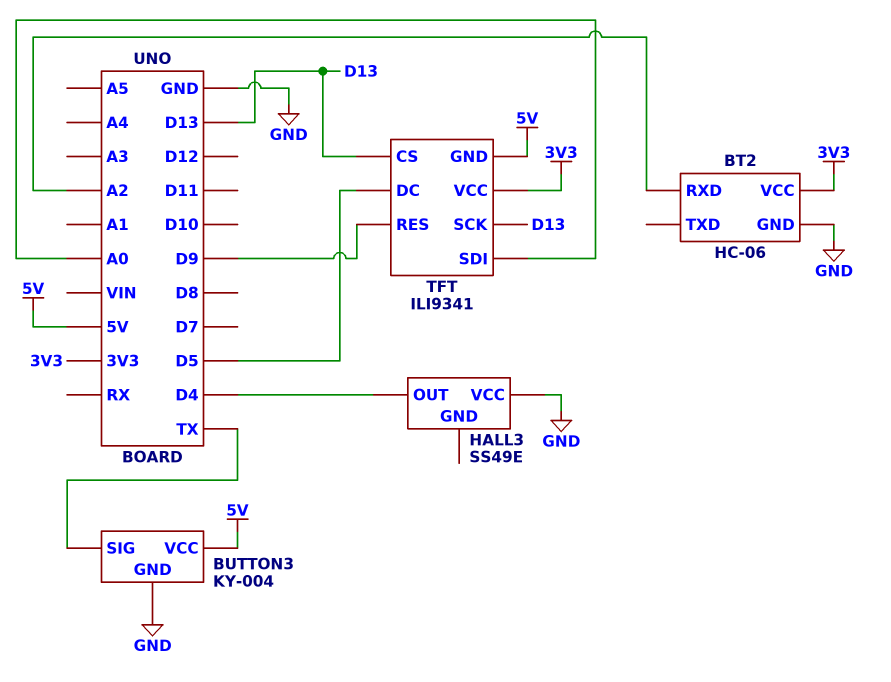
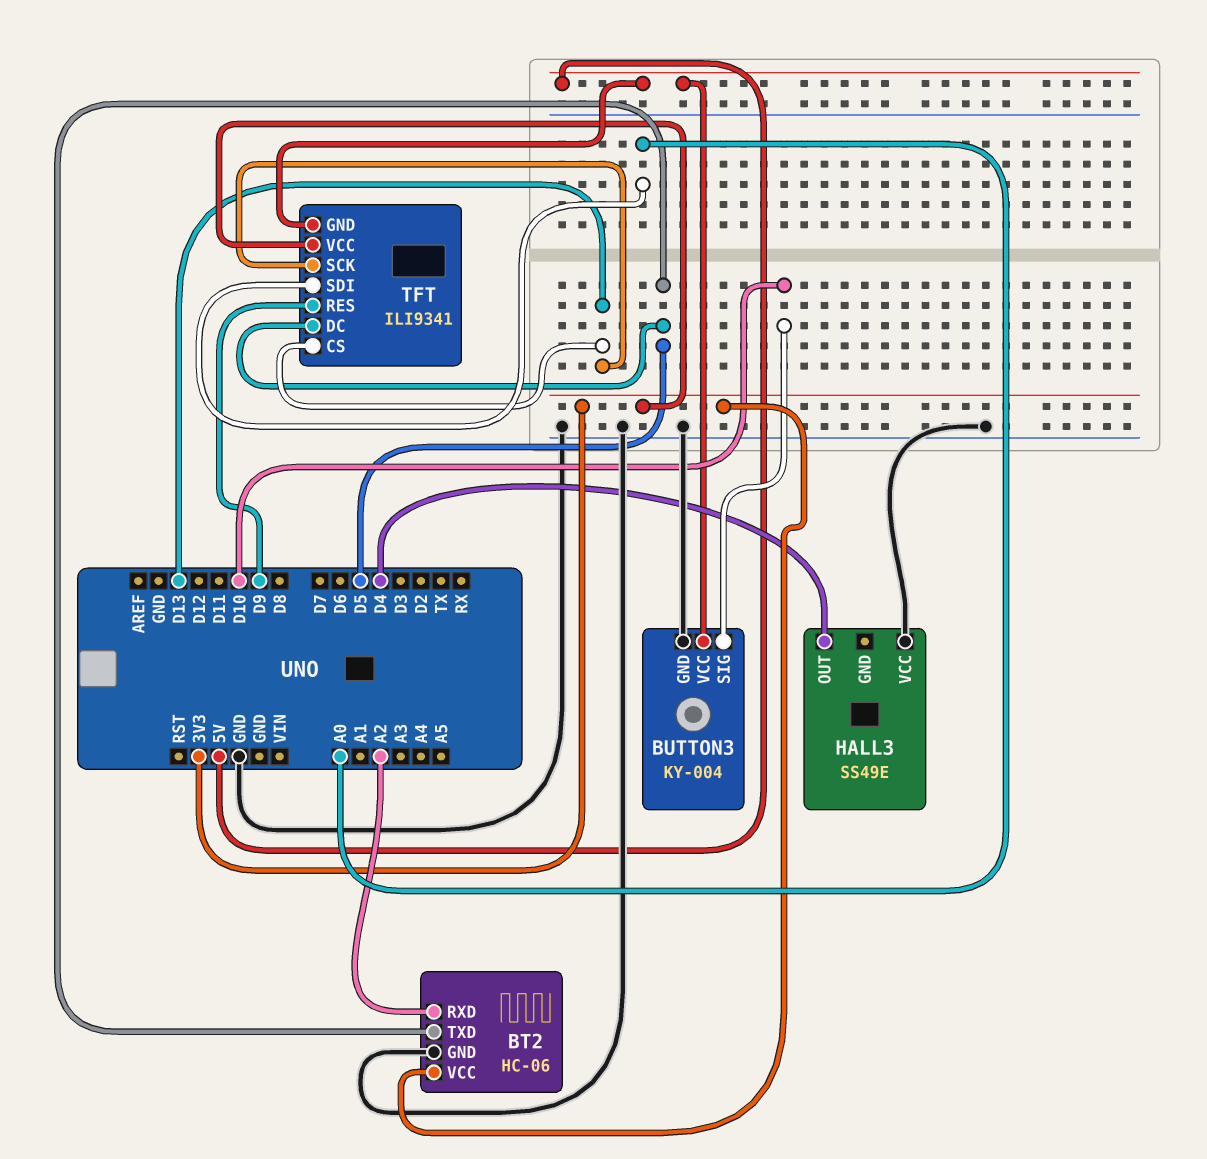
BT2 pin TXD: none -> D5
BUTTON3 pin SIG: TX -> D10

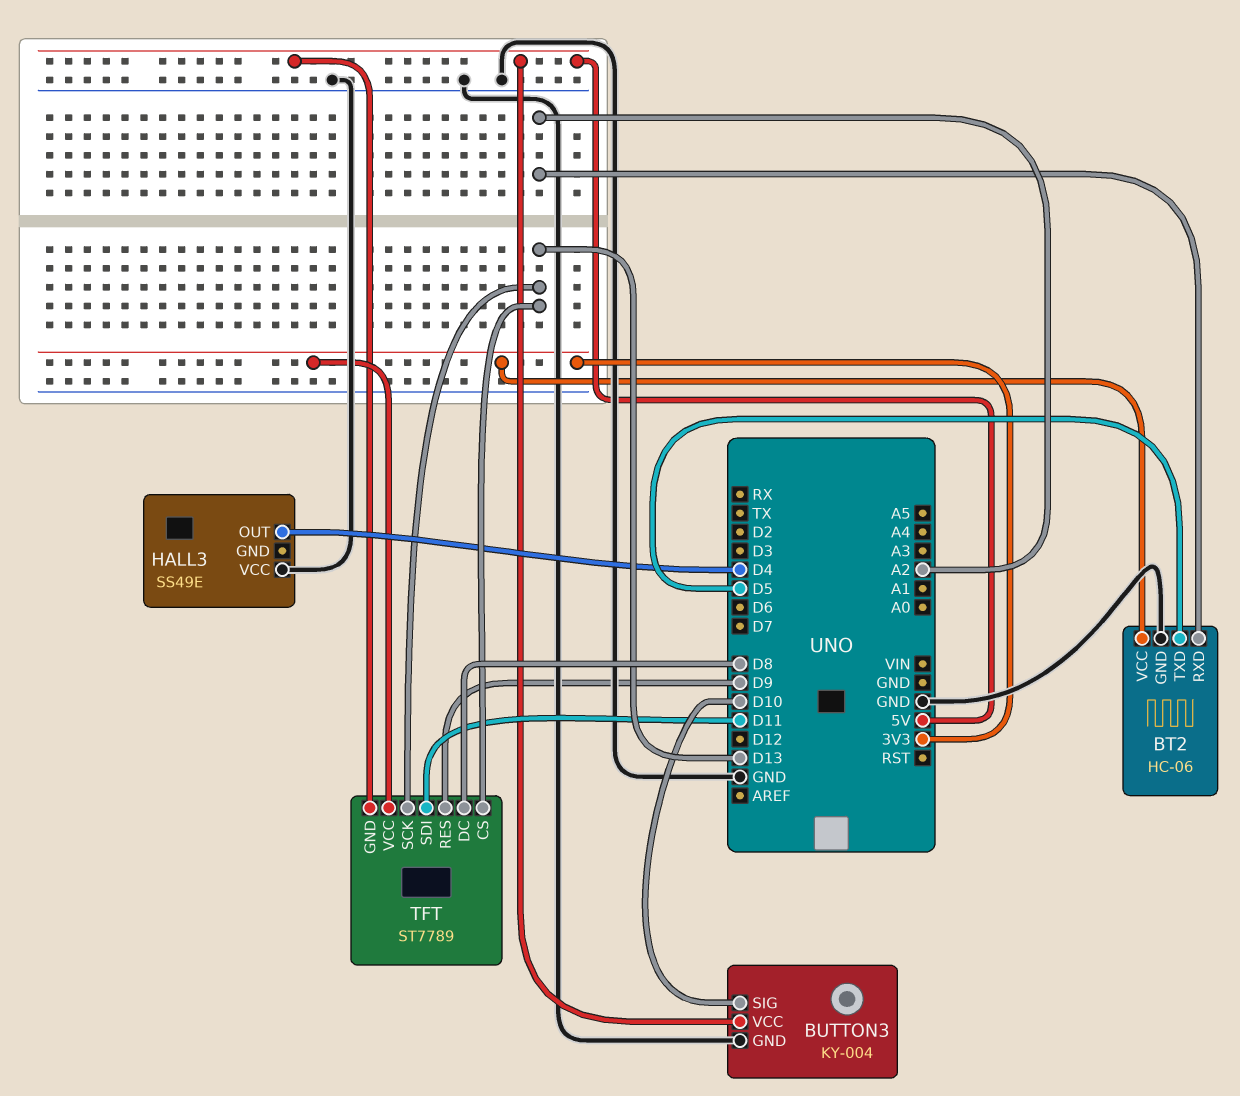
TFT: ILI9341 -> ST7789
TFT pin DC: D5 -> D8
TFT pin SDI: A0 -> D11

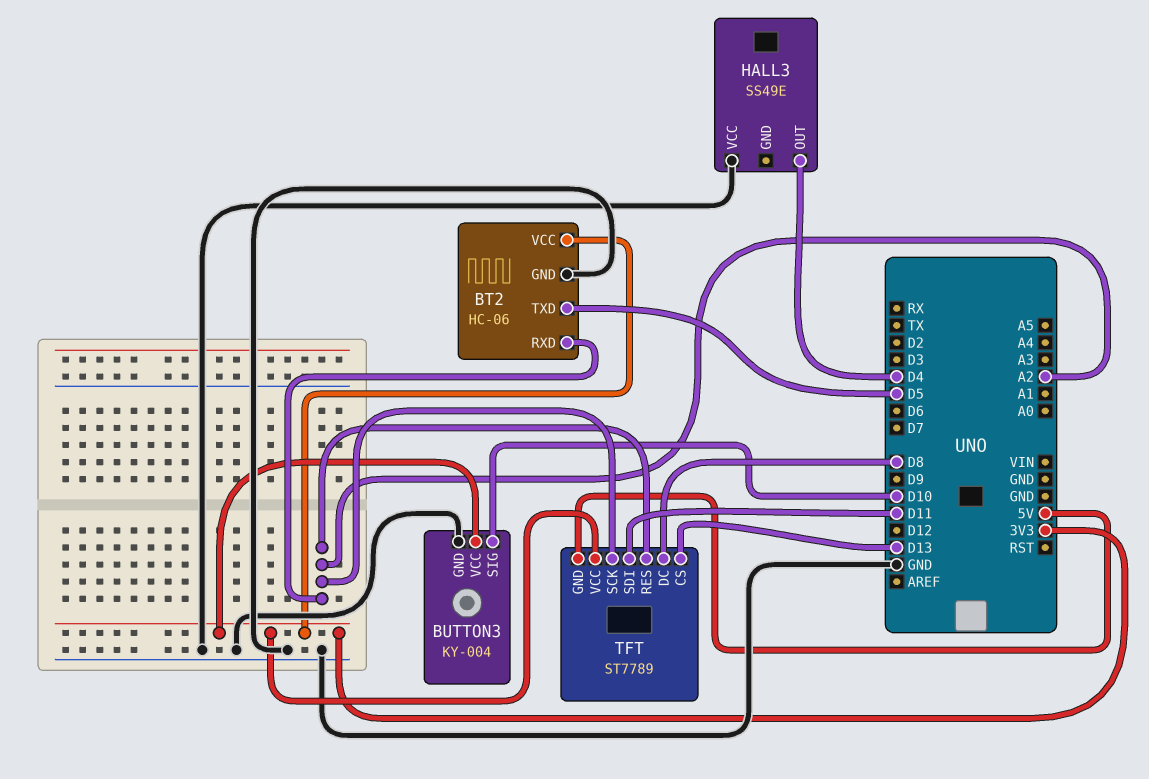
BUTTON3 pin VCC: 5V -> 3V3
TFT pin RES: D9 -> A2
TFT pin SCK: D13 -> A2

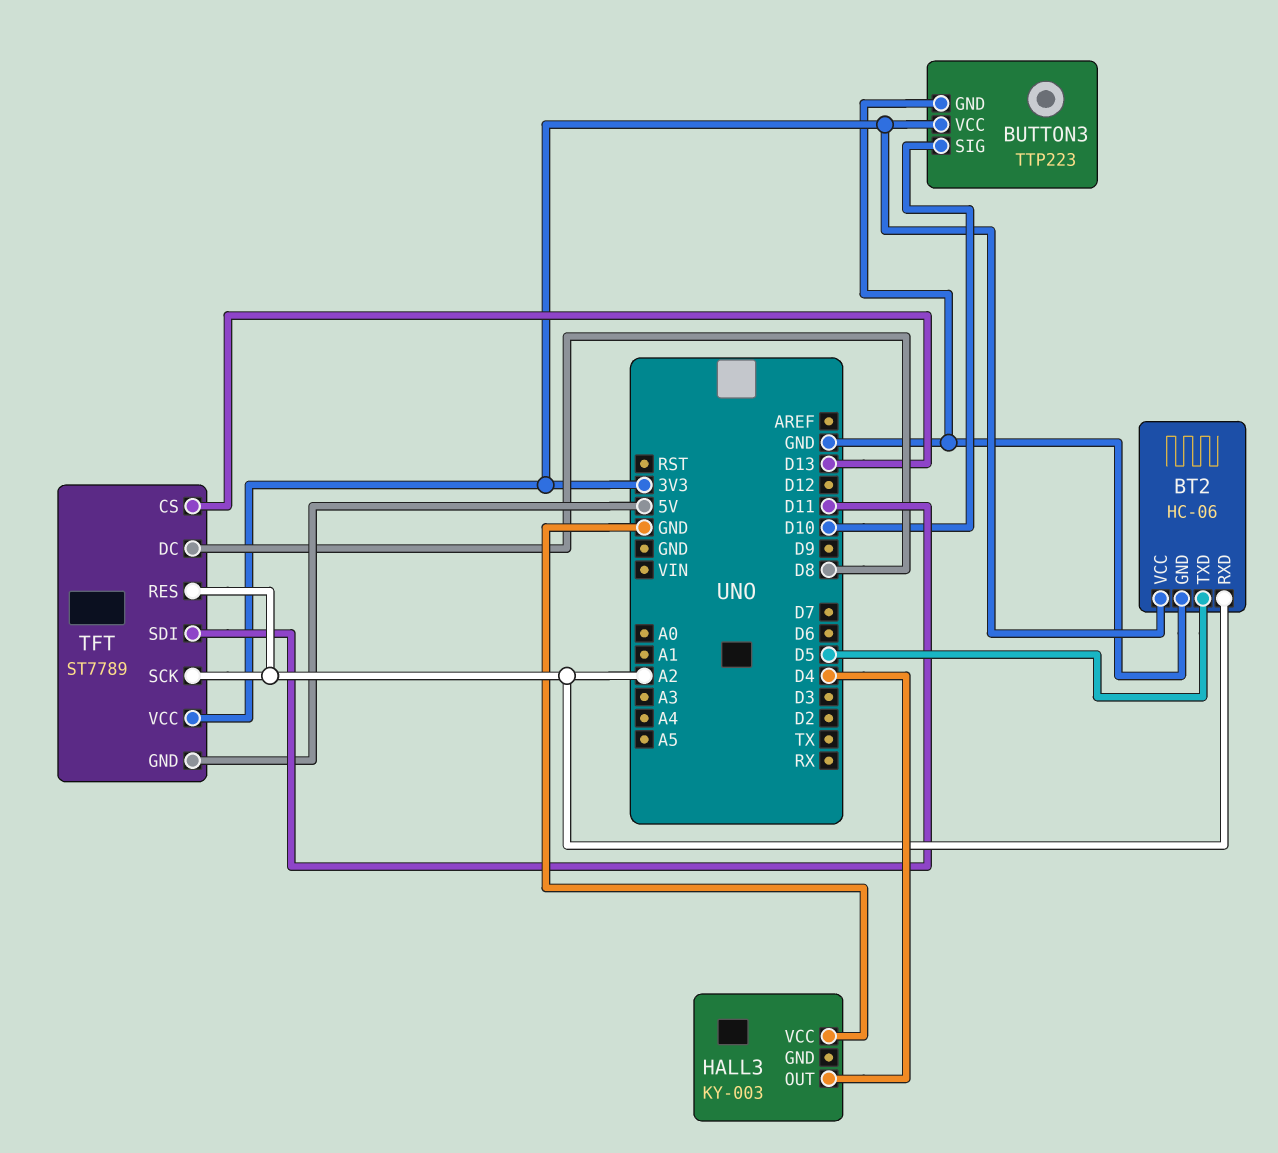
BUTTON3: KY-004 -> TTP223
HALL3: SS49E -> KY-003

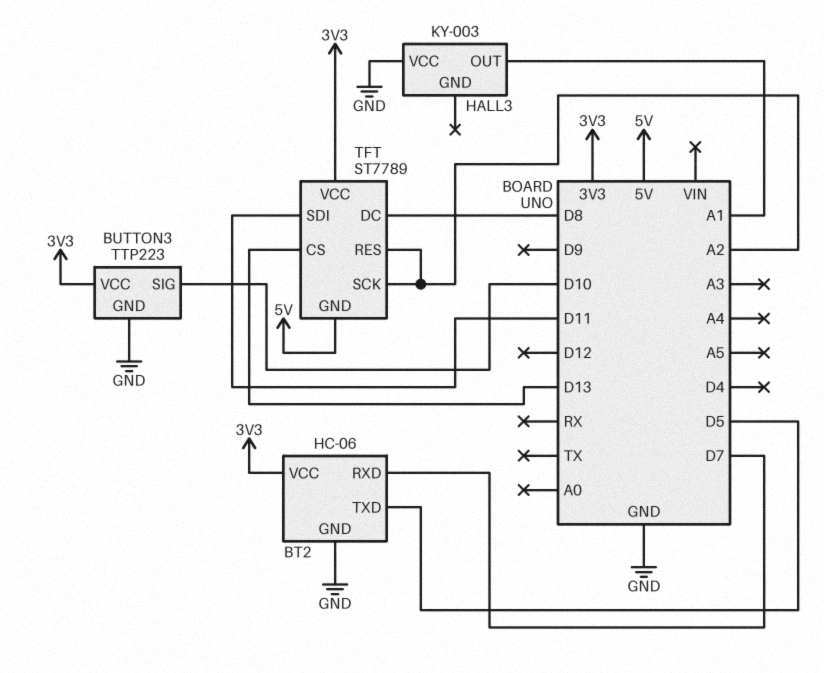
BT2 pin RXD: A2 -> D7
HALL3 pin OUT: D4 -> A1

